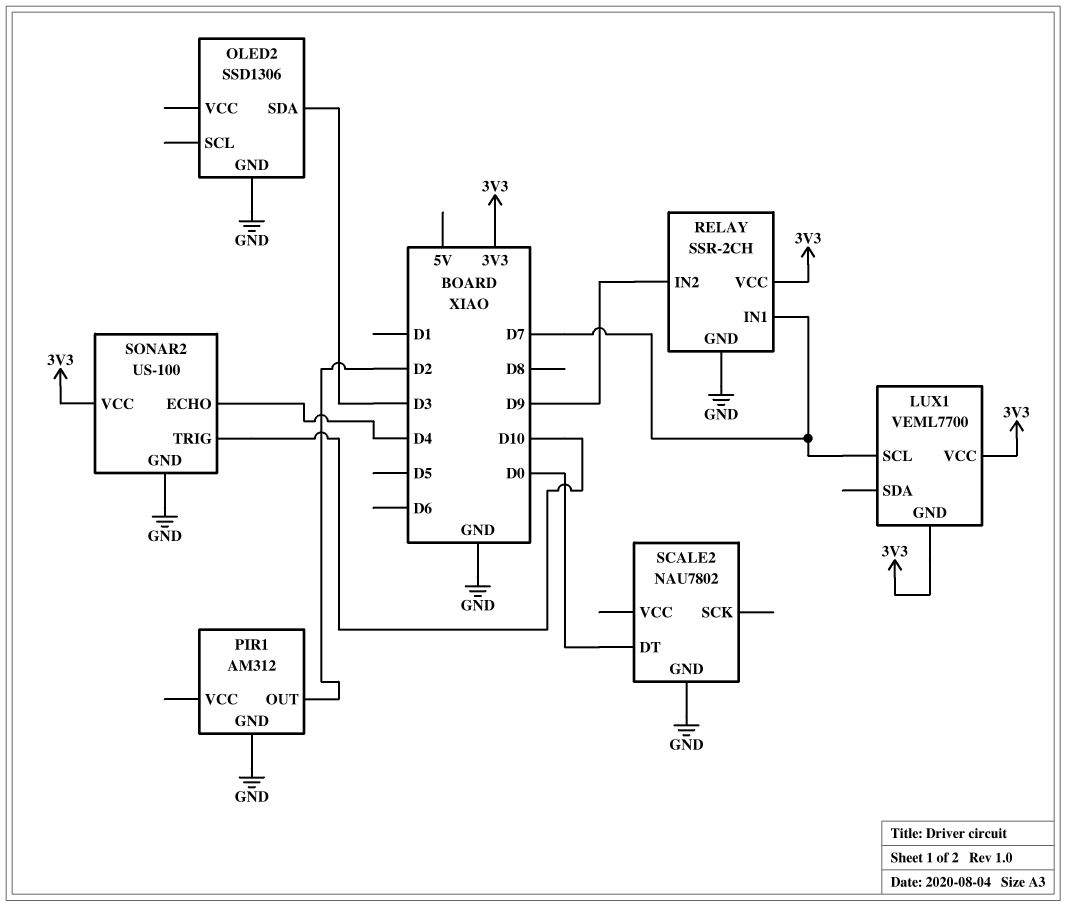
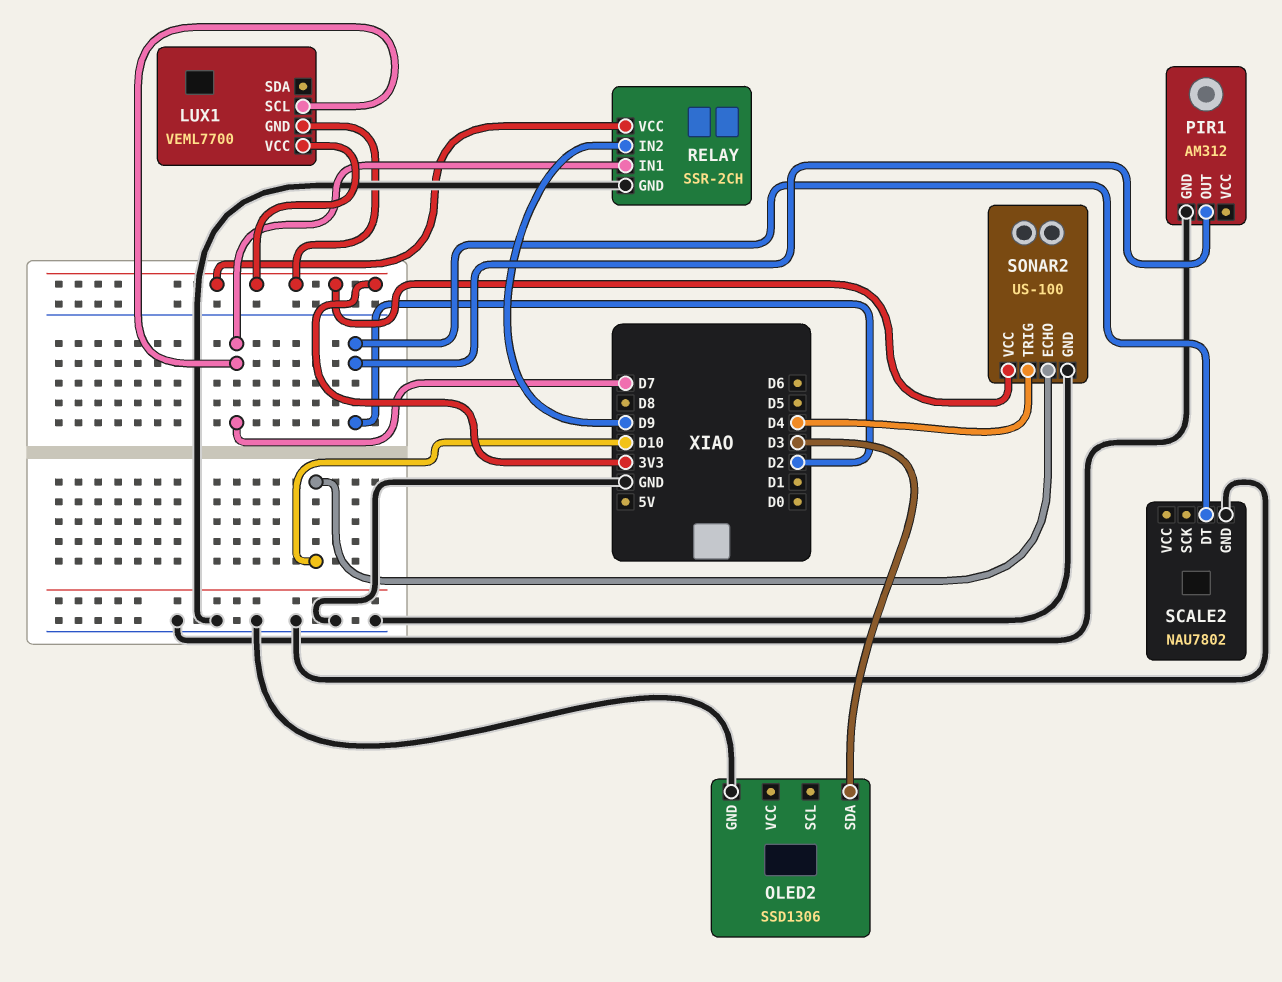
SCALE2 pin DT: D0 -> D2
SONAR2 pin ECHO: D4 -> D10
SONAR2 pin TRIG: D10 -> D4

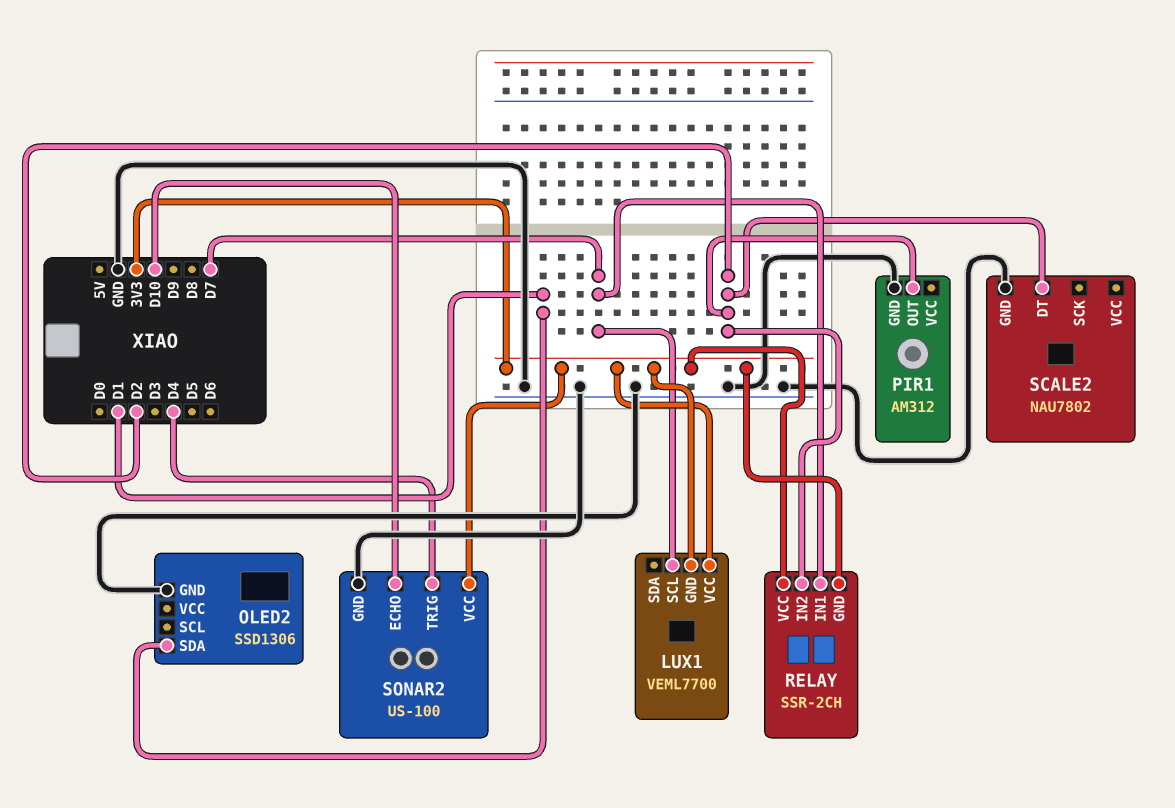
OLED2 pin SDA: D3 -> D1
RELAY pin GND: GND -> 3V3
RELAY pin IN2: D9 -> D2

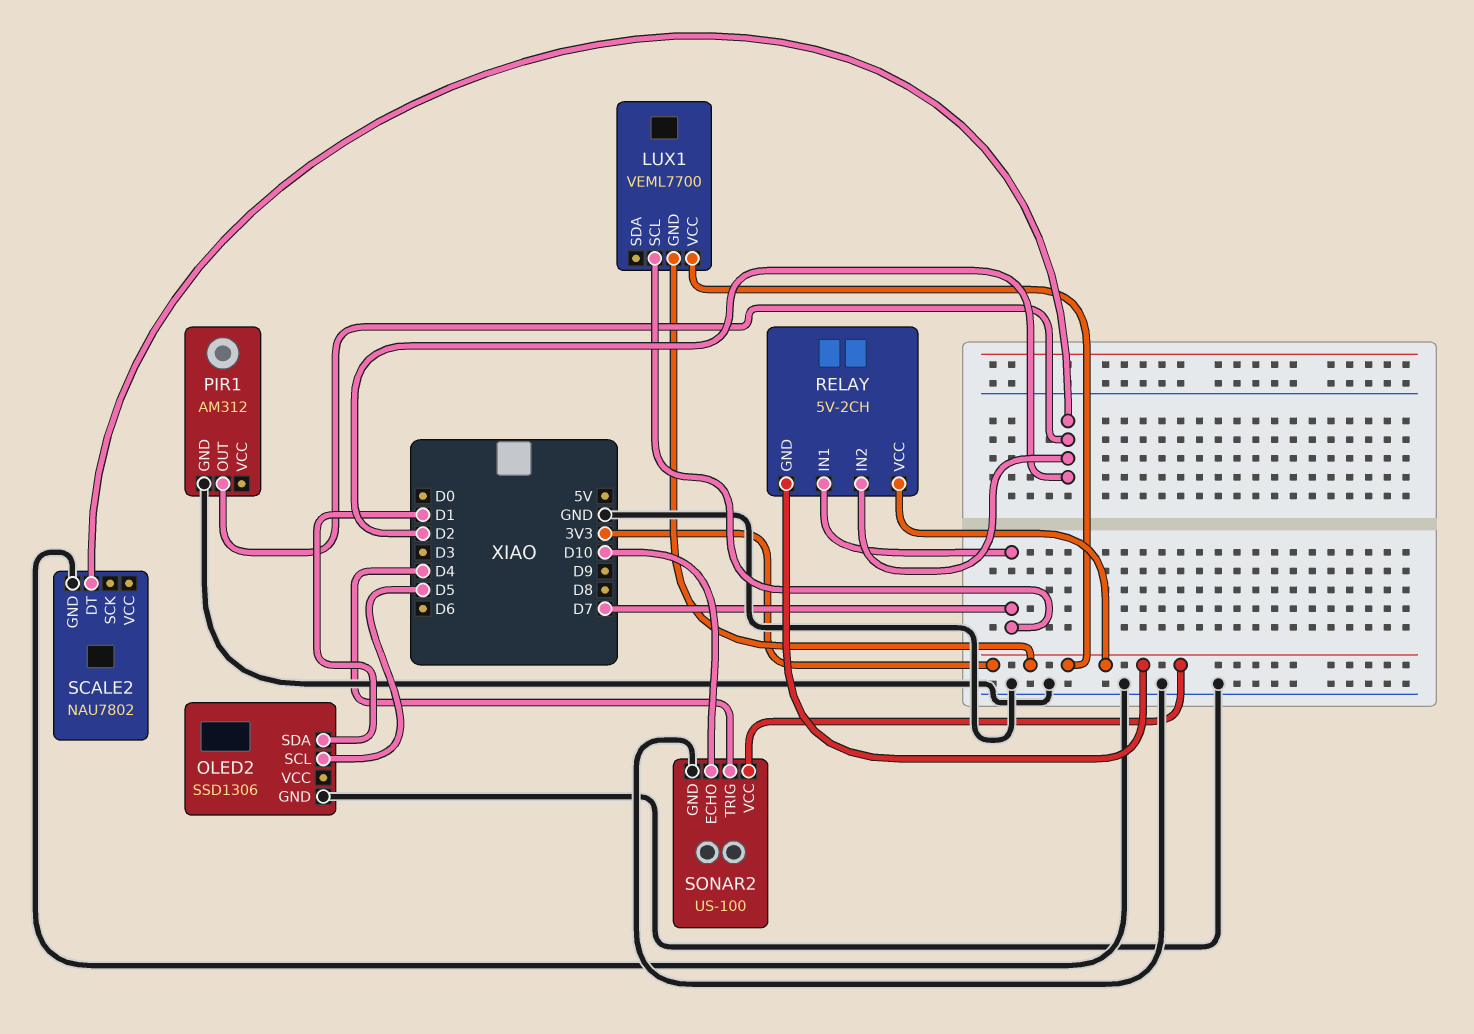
OLED2 pin SCL: none -> D5
RELAY: SSR-2CH -> 5V-2CH

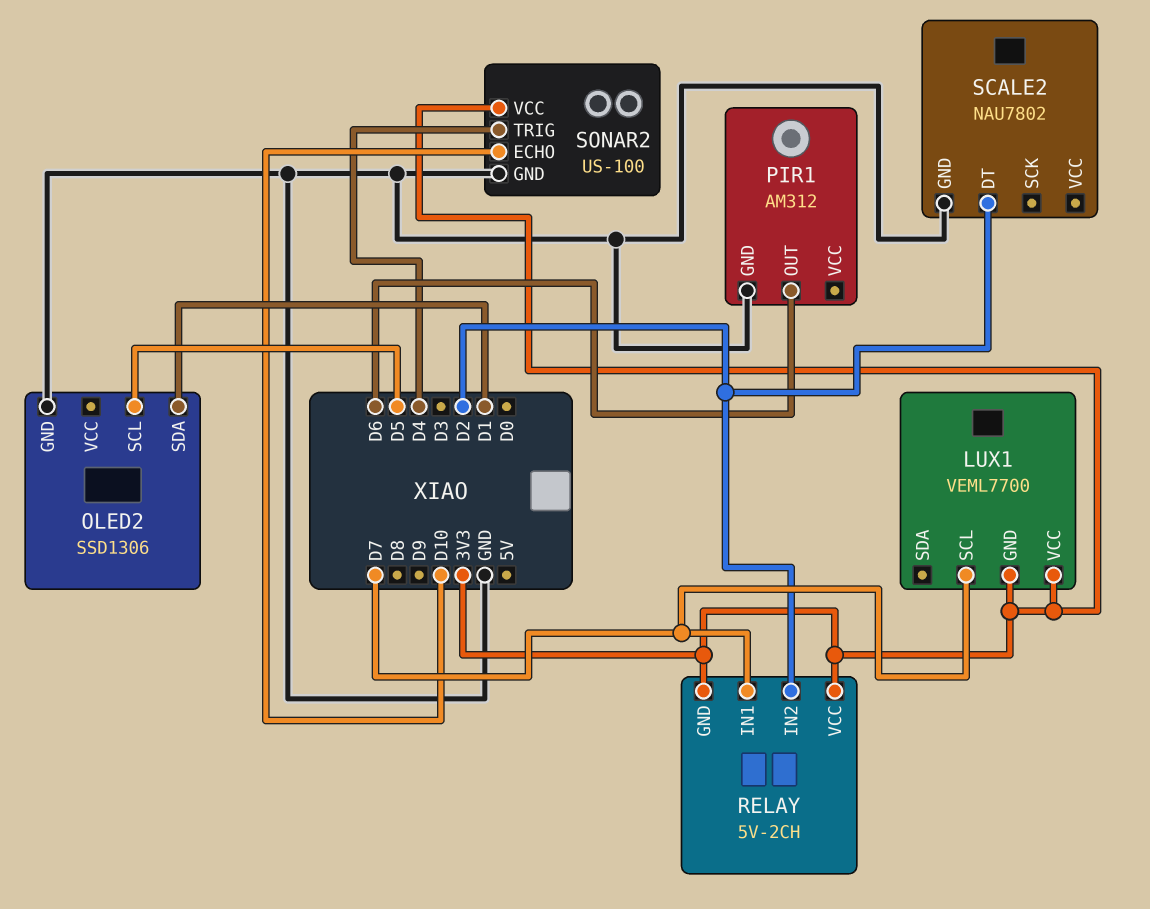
PIR1 pin OUT: D2 -> D6

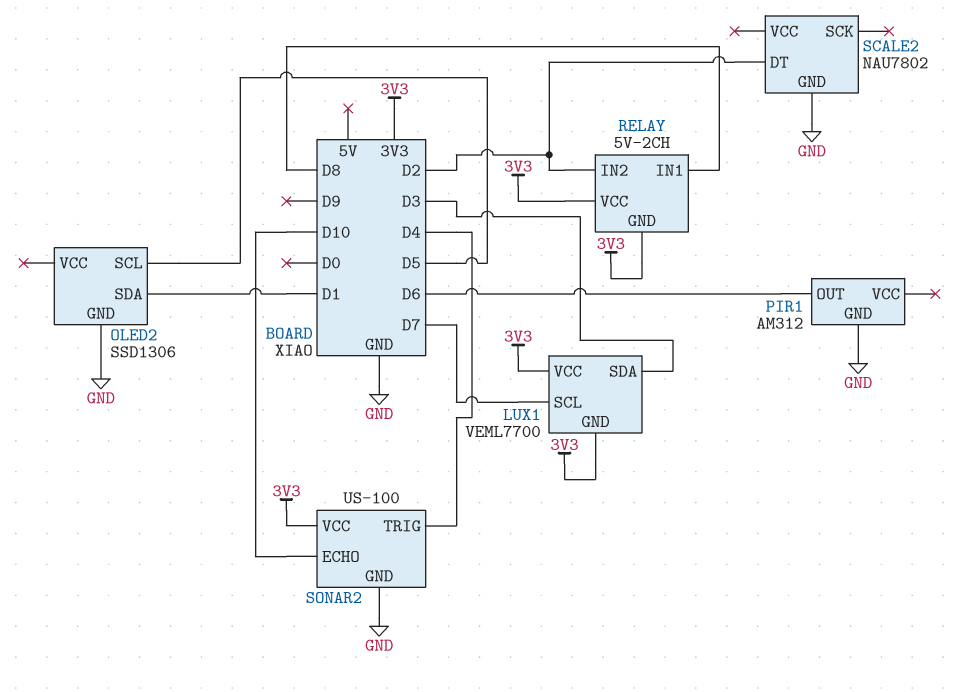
LUX1 pin SDA: none -> D3
RELAY pin IN1: D7 -> D8

